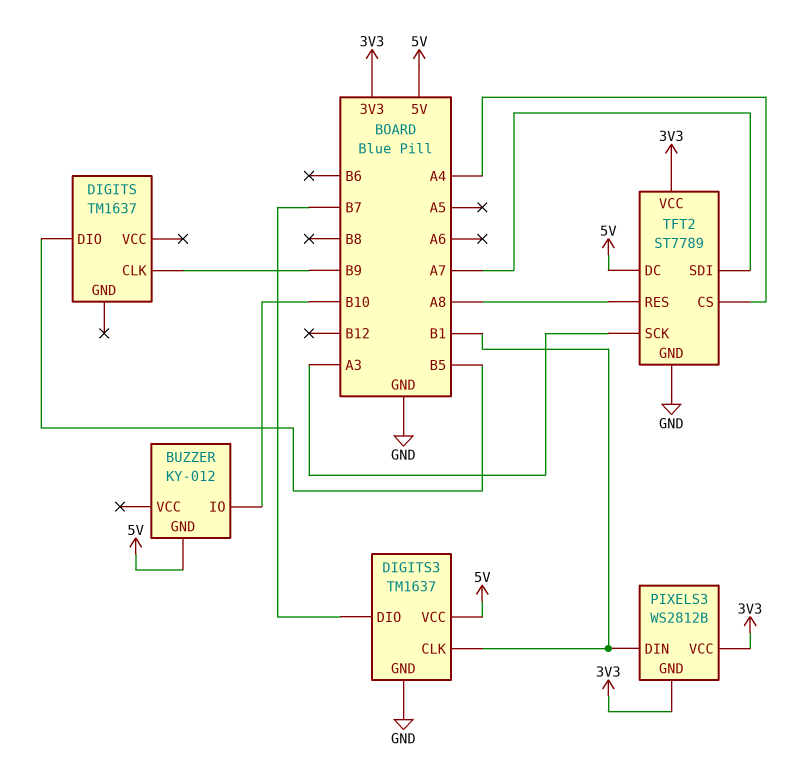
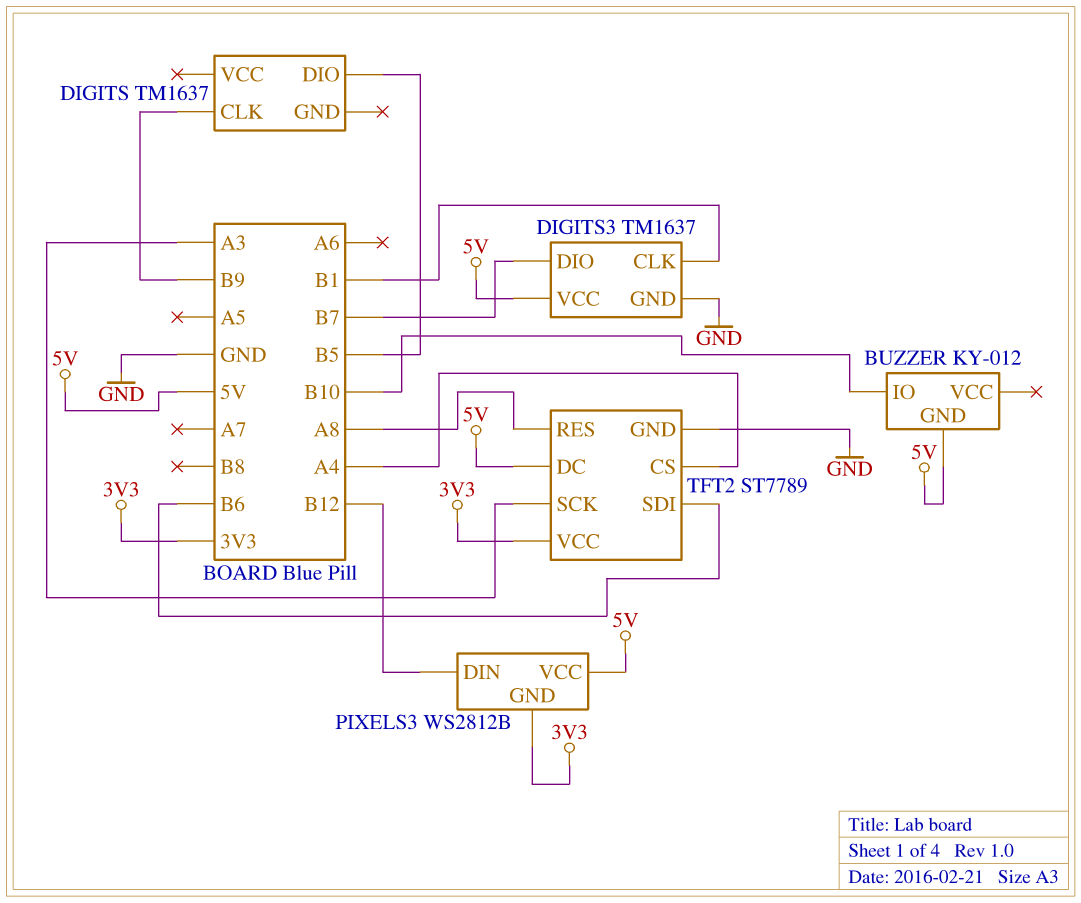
PIXELS3 pin DIN: B1 -> B12
PIXELS3 pin VCC: 3V3 -> 5V
TFT2 pin SDI: A7 -> B6

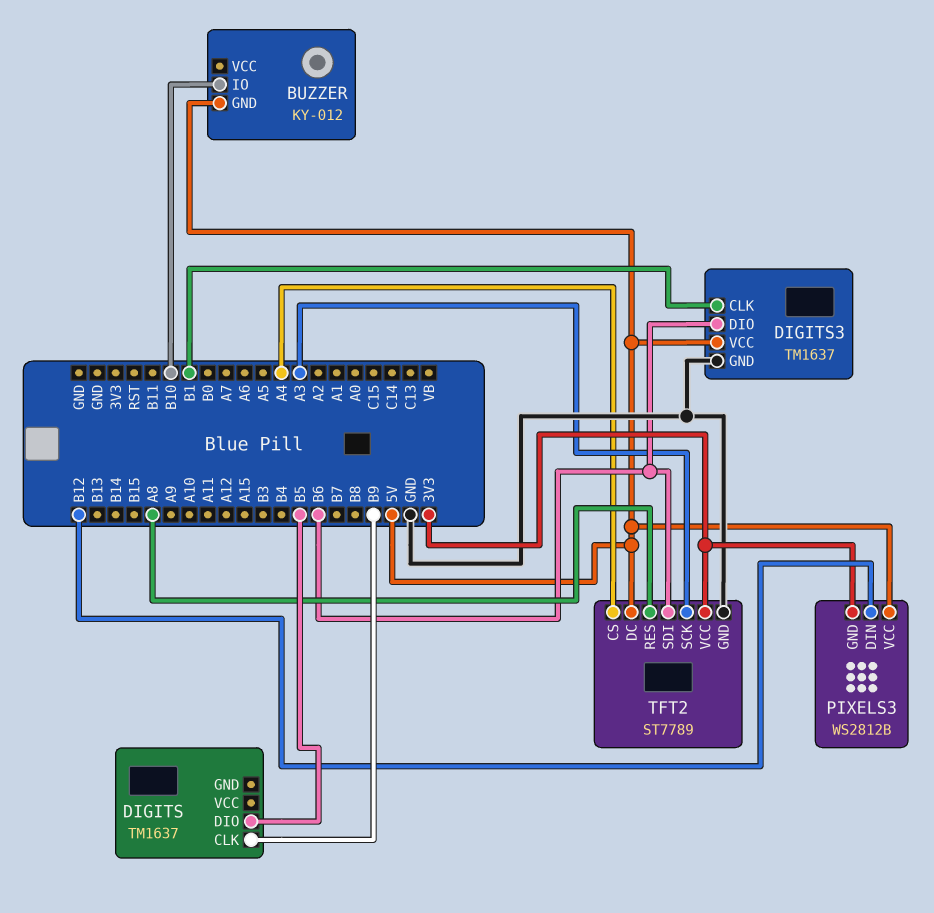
DIGITS3 pin DIO: B7 -> B6

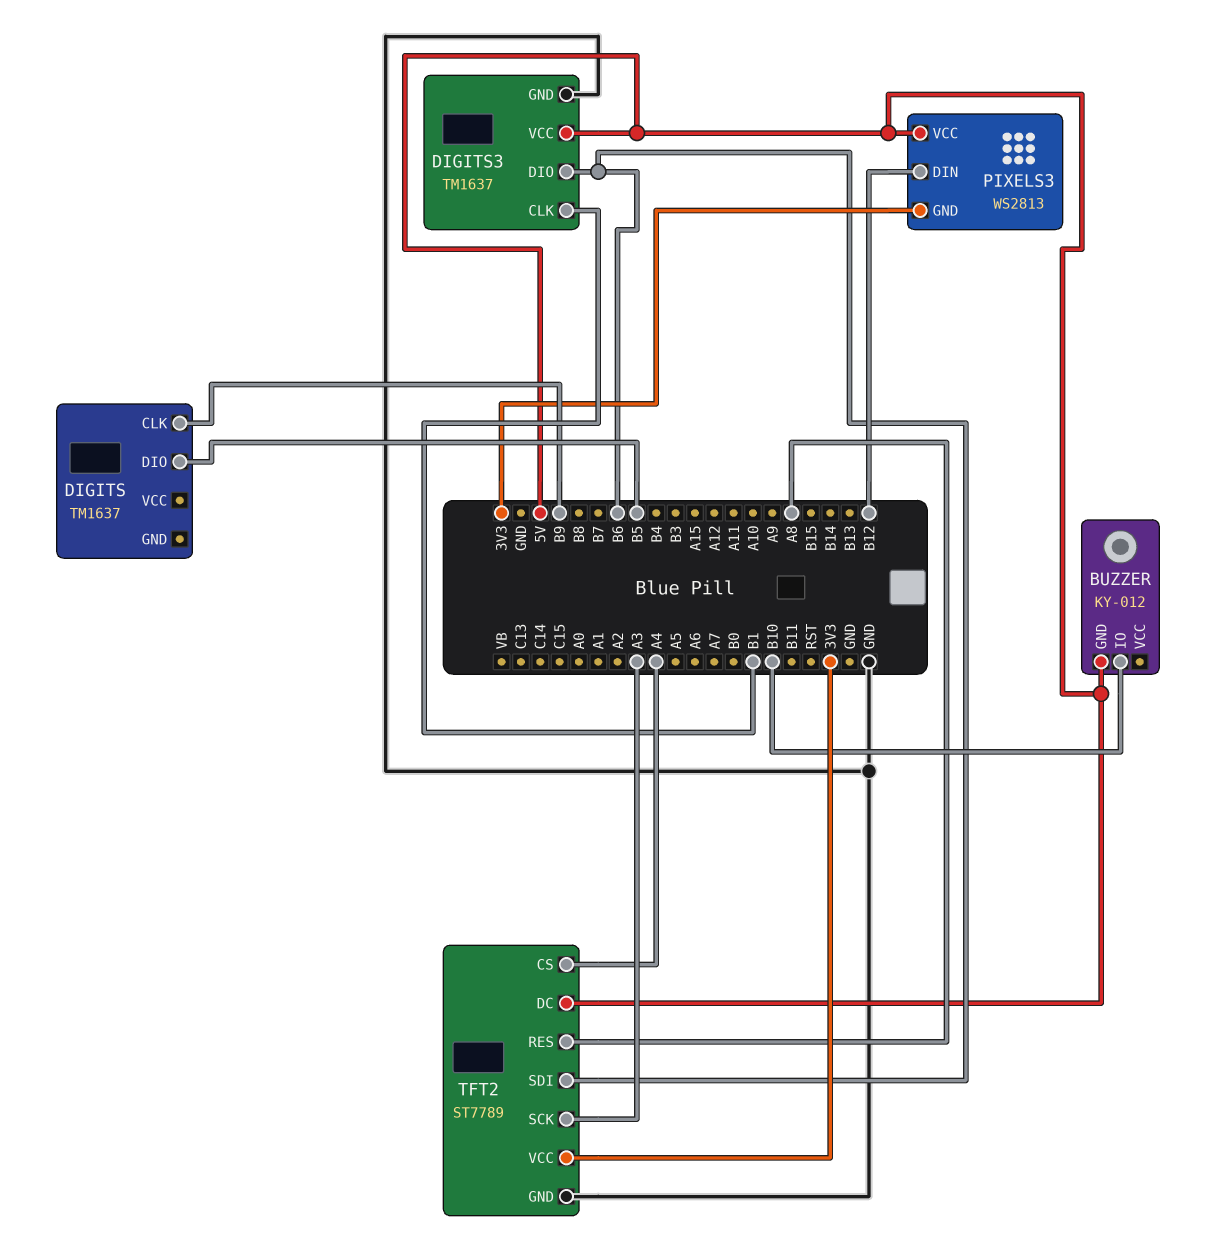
PIXELS3: WS2812B -> WS2813

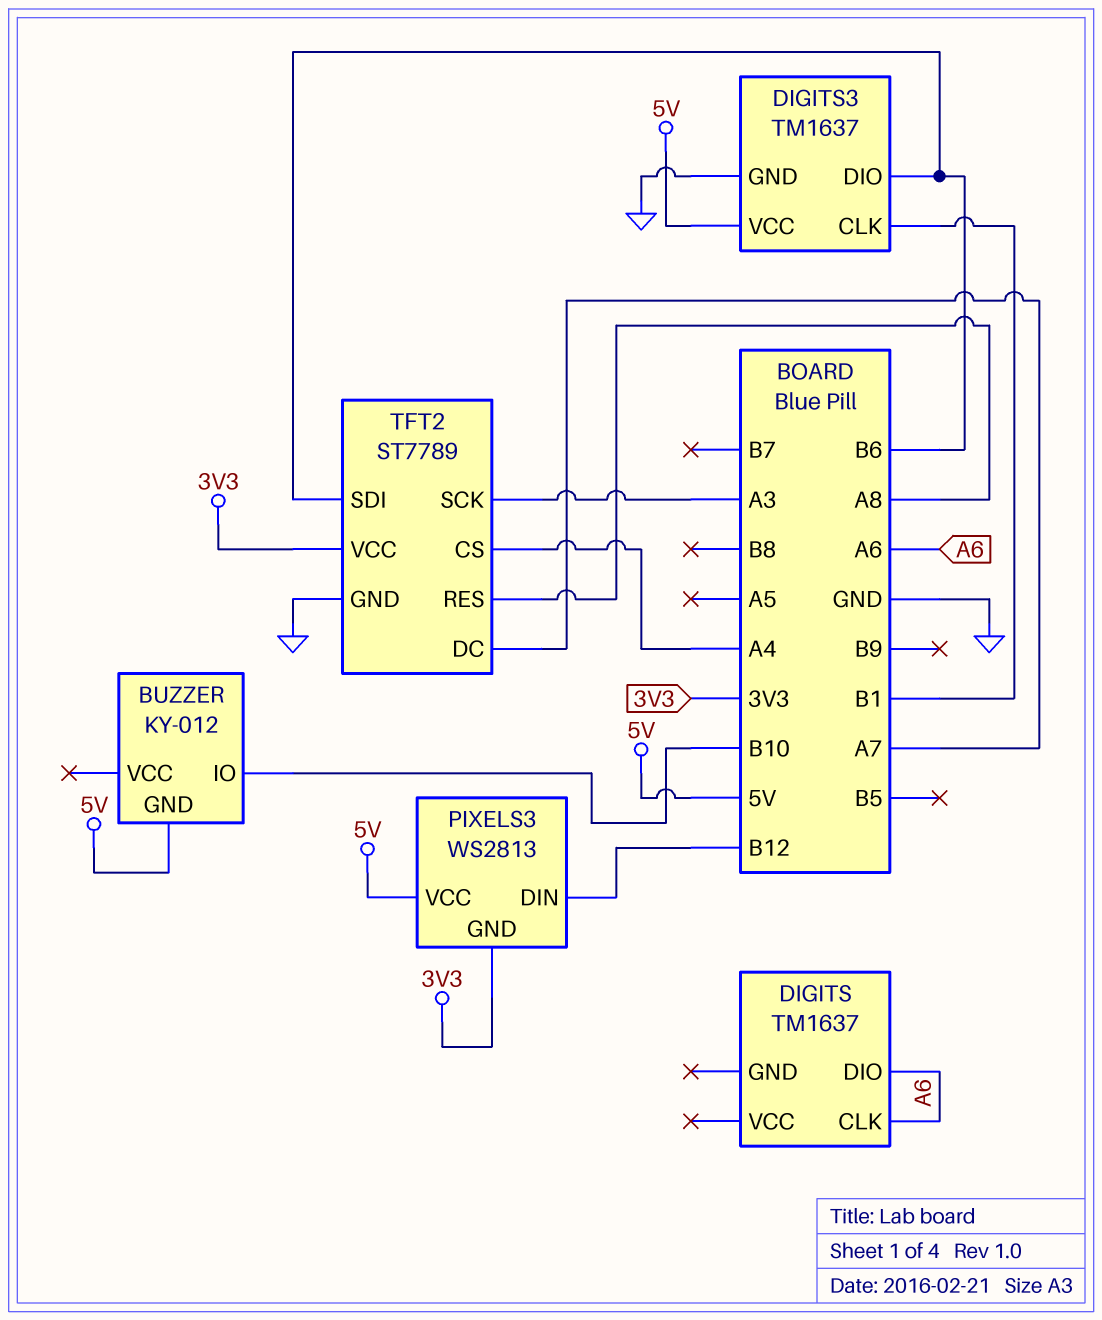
DIGITS pin CLK: B9 -> A6
DIGITS pin DIO: B5 -> A6
TFT2 pin DC: 5V -> A7

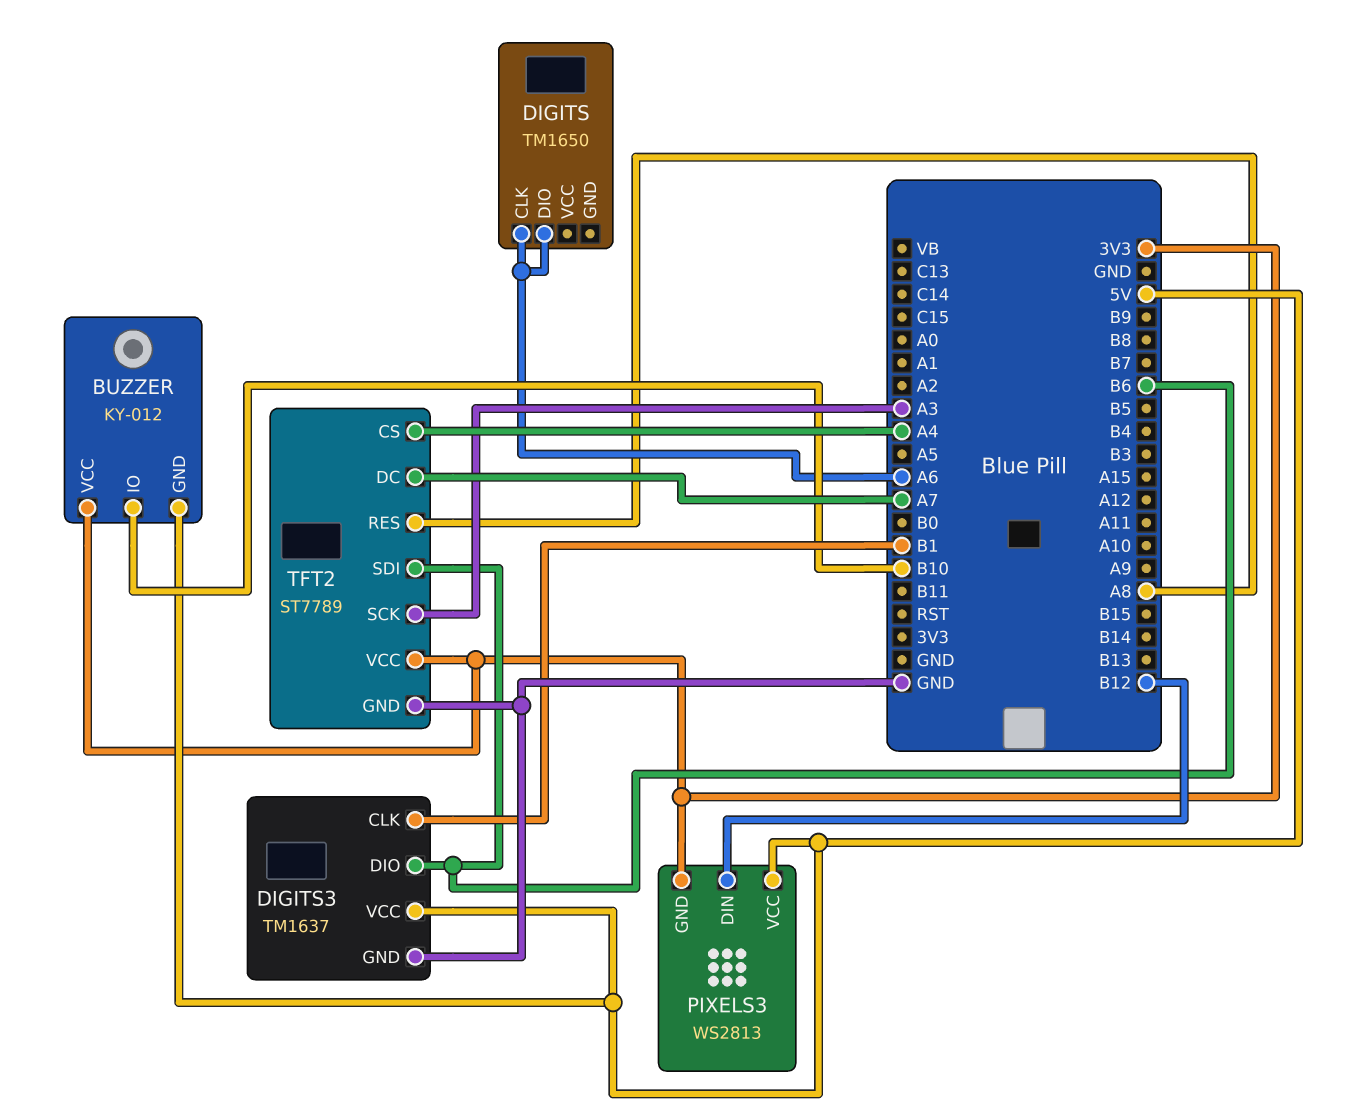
BUZZER pin VCC: none -> 3V3
DIGITS: TM1637 -> TM1650

